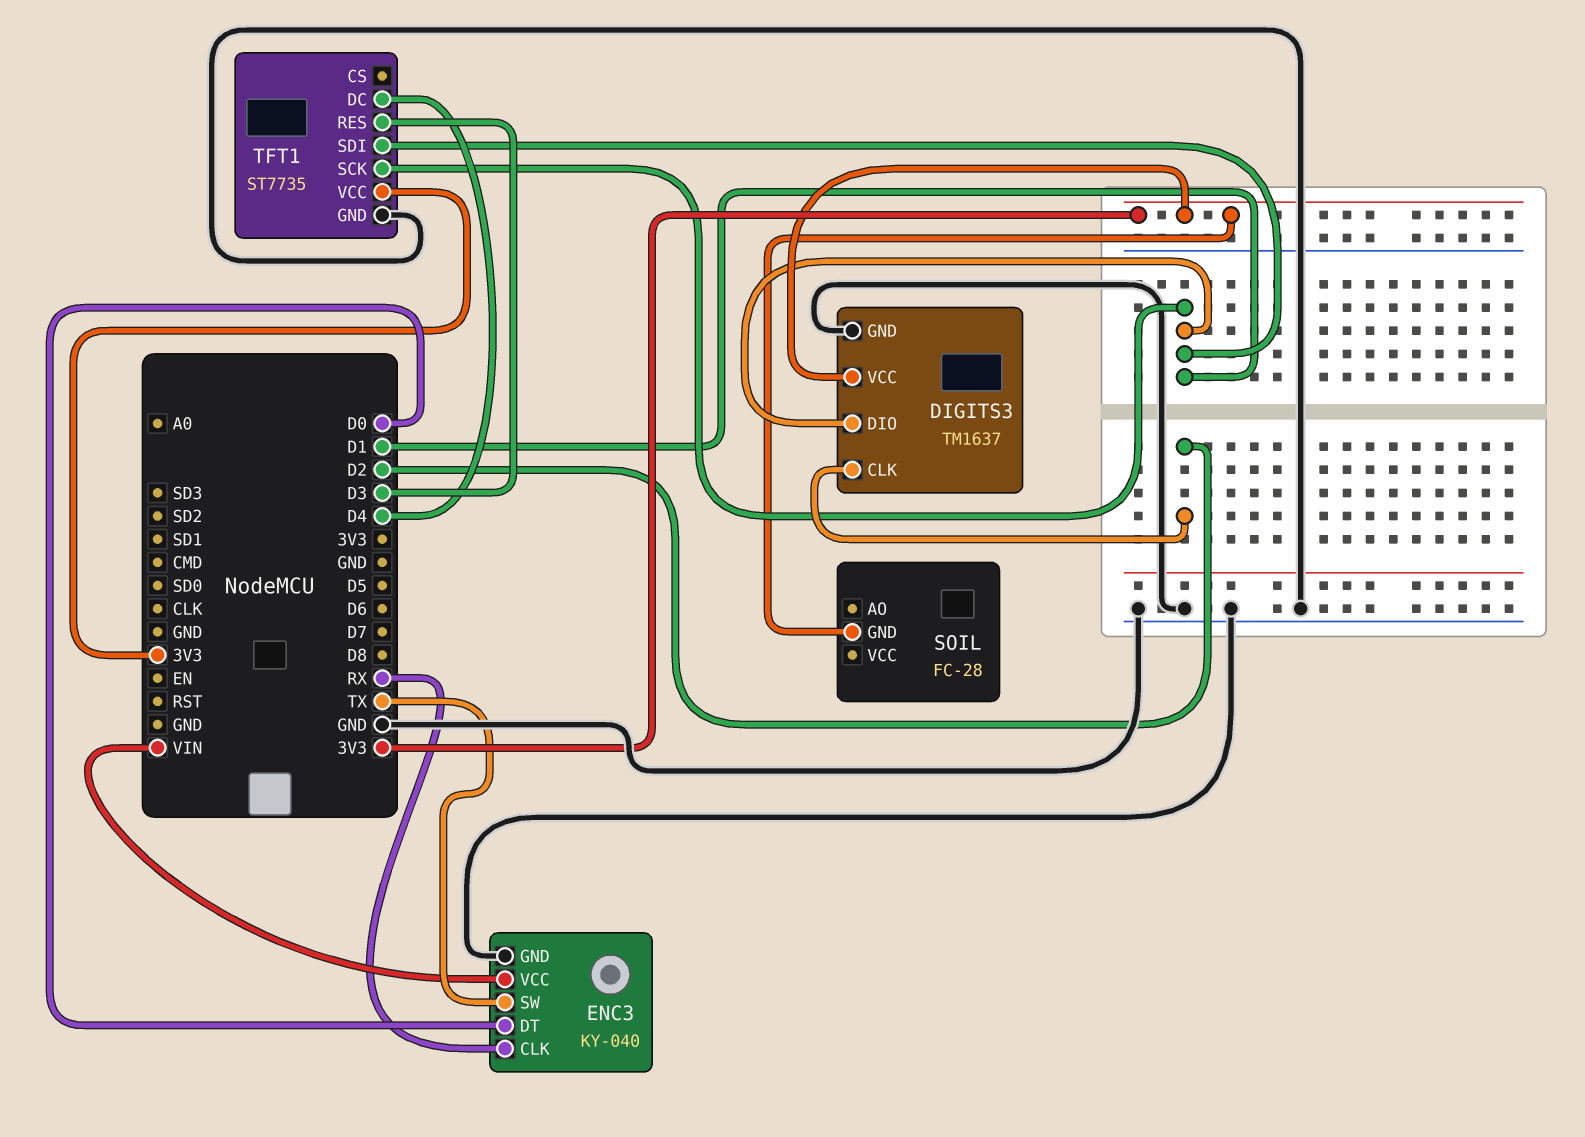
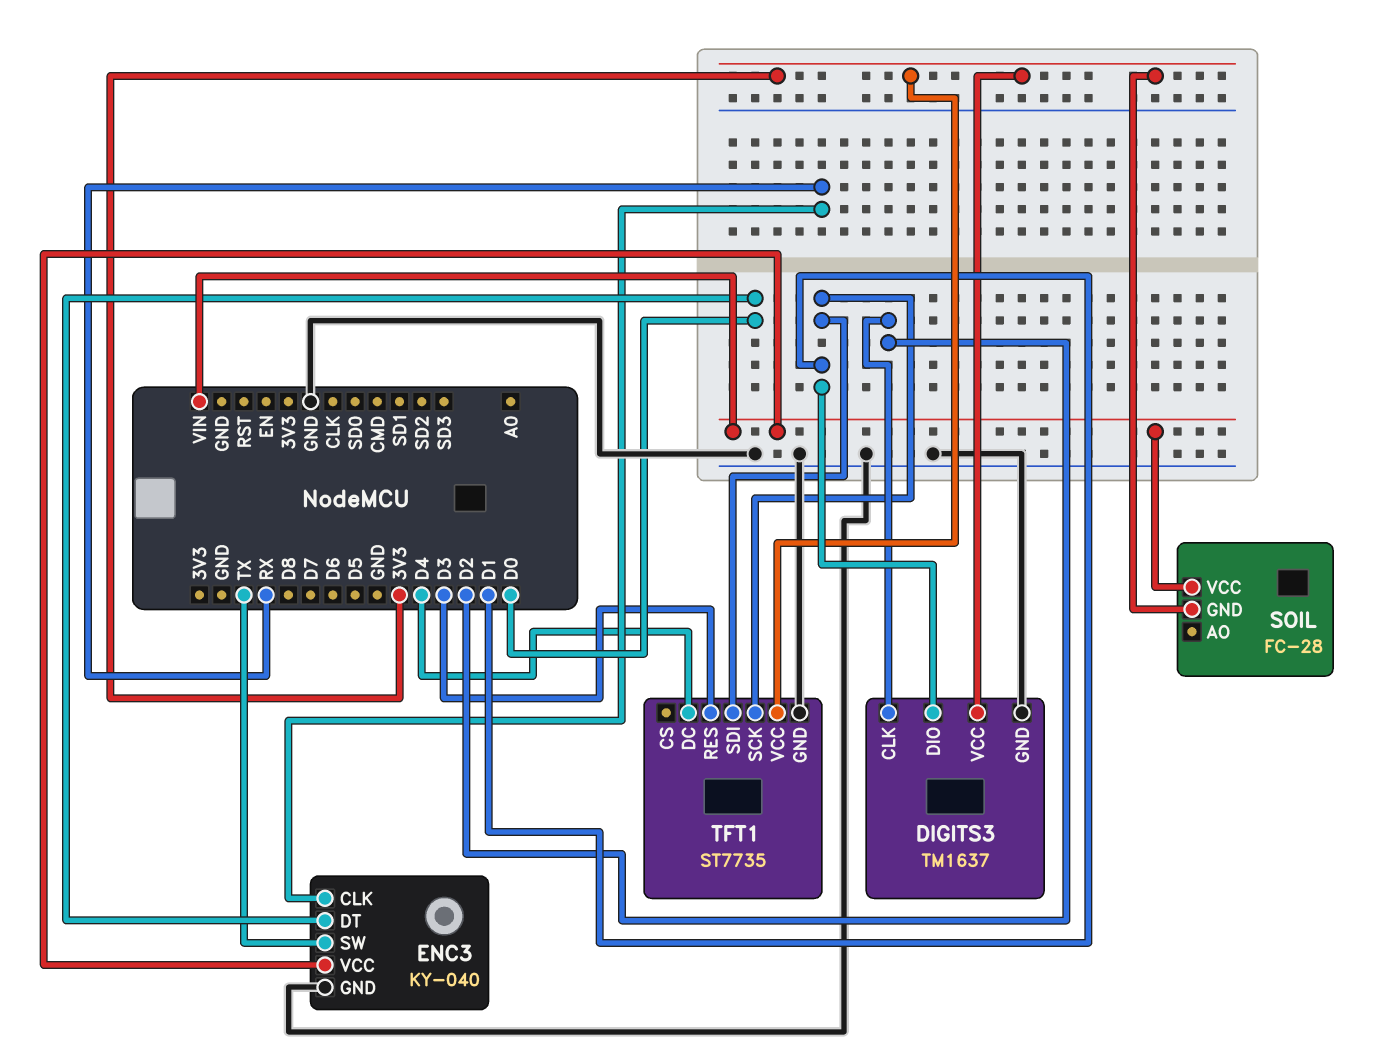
SOIL pin VCC: none -> VIN

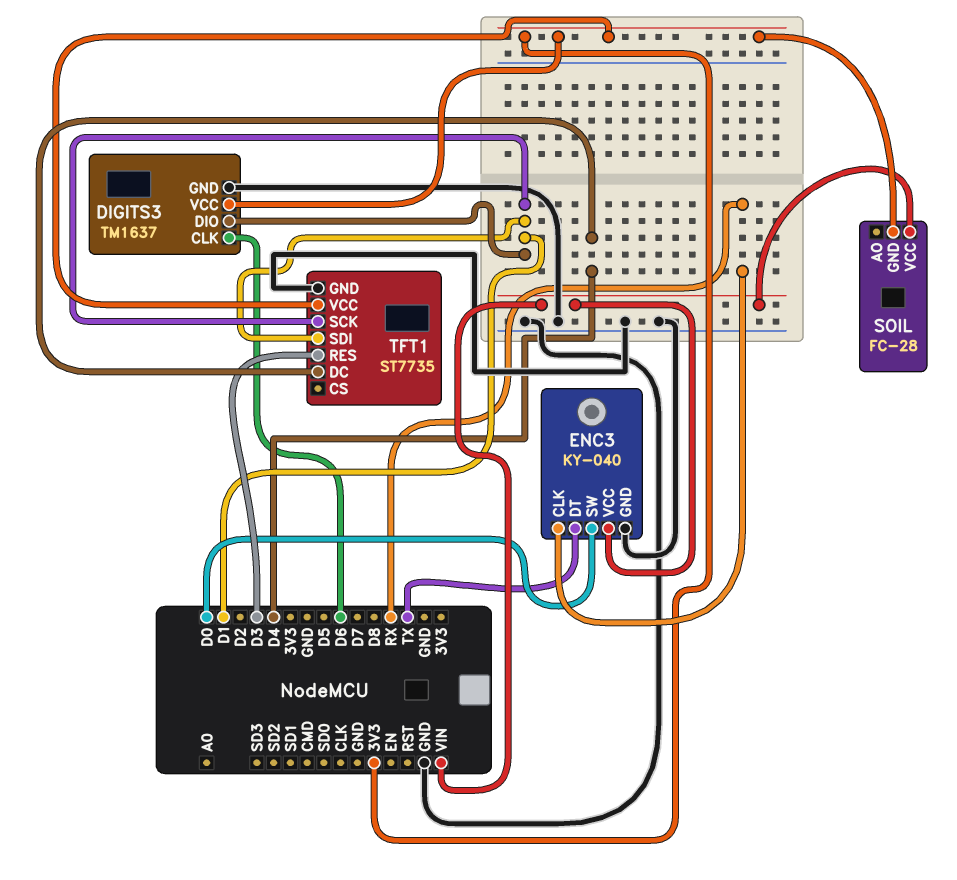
DIGITS3 pin CLK: D2 -> D6
ENC3 pin DT: D0 -> TX
ENC3 pin SW: TX -> D0

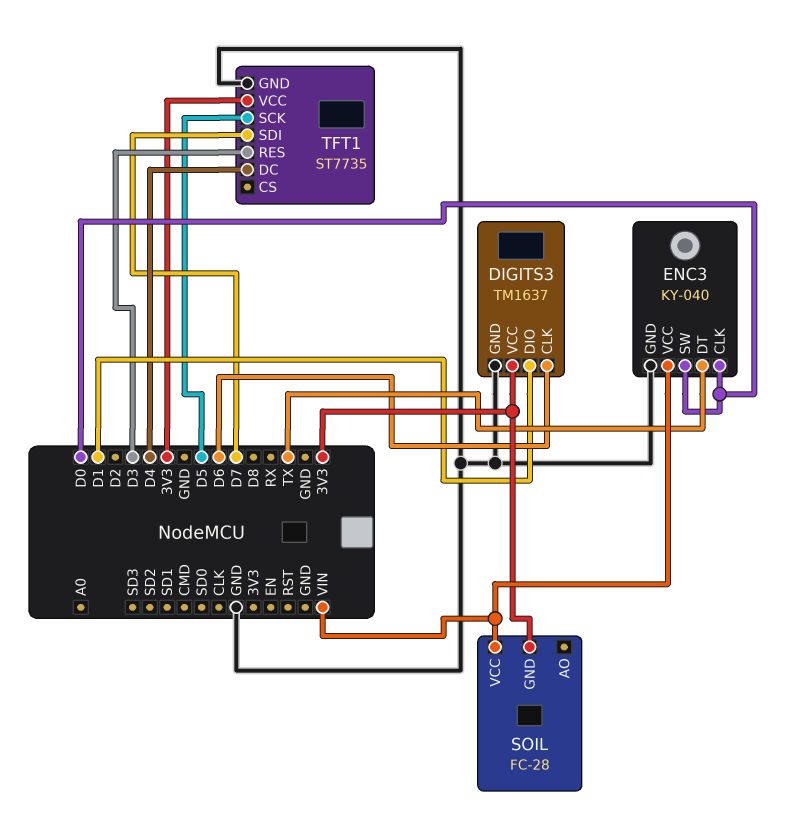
ENC3 pin CLK: RX -> D0
TFT1 pin SCK: D1 -> D5
TFT1 pin SDI: D1 -> D7

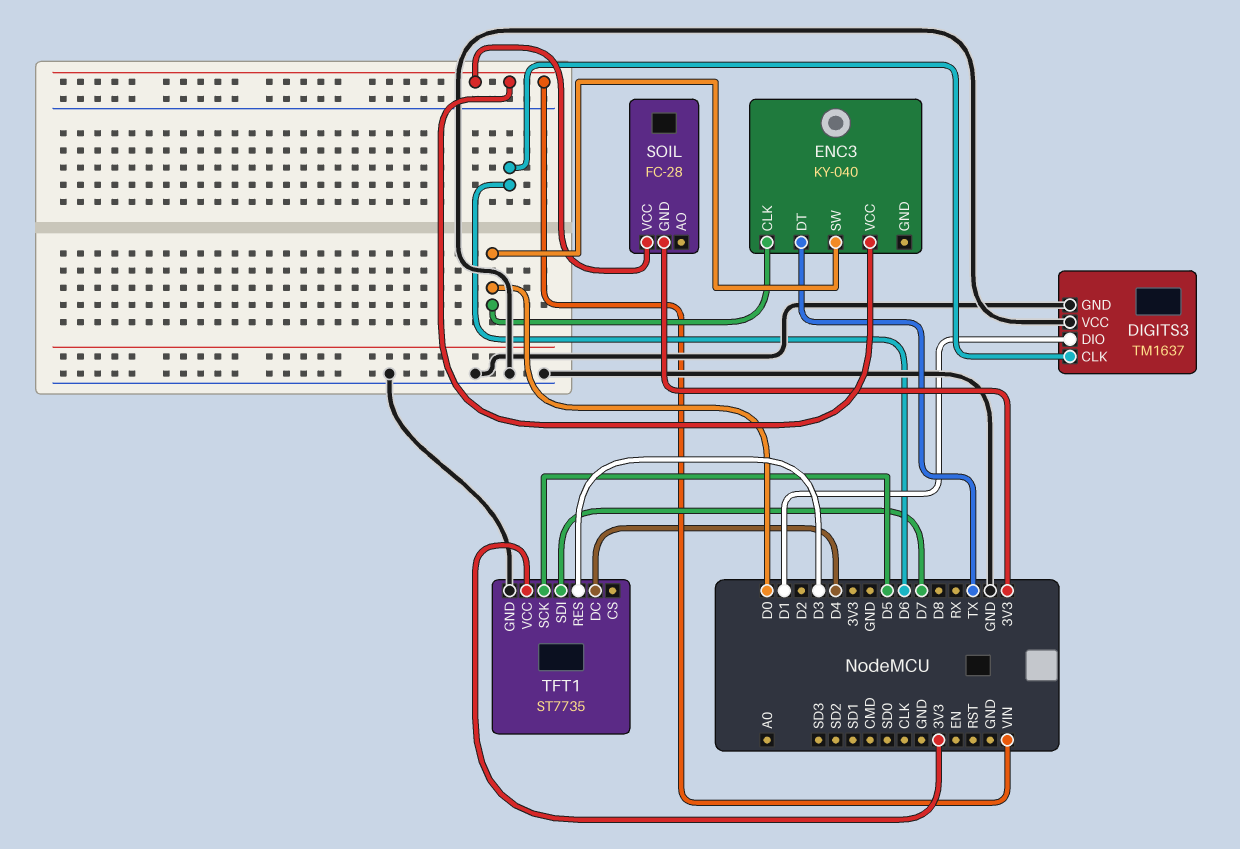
DIGITS3 pin VCC: 3V3 -> GND
ENC3 pin GND: GND -> none

